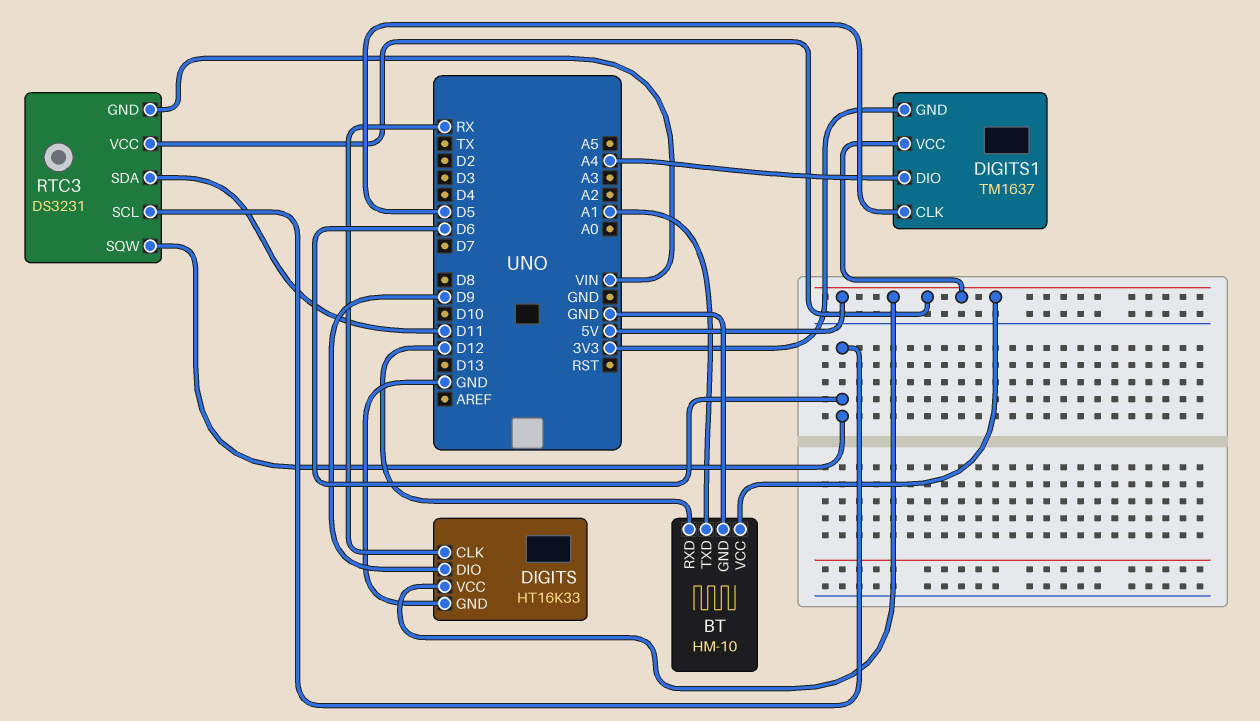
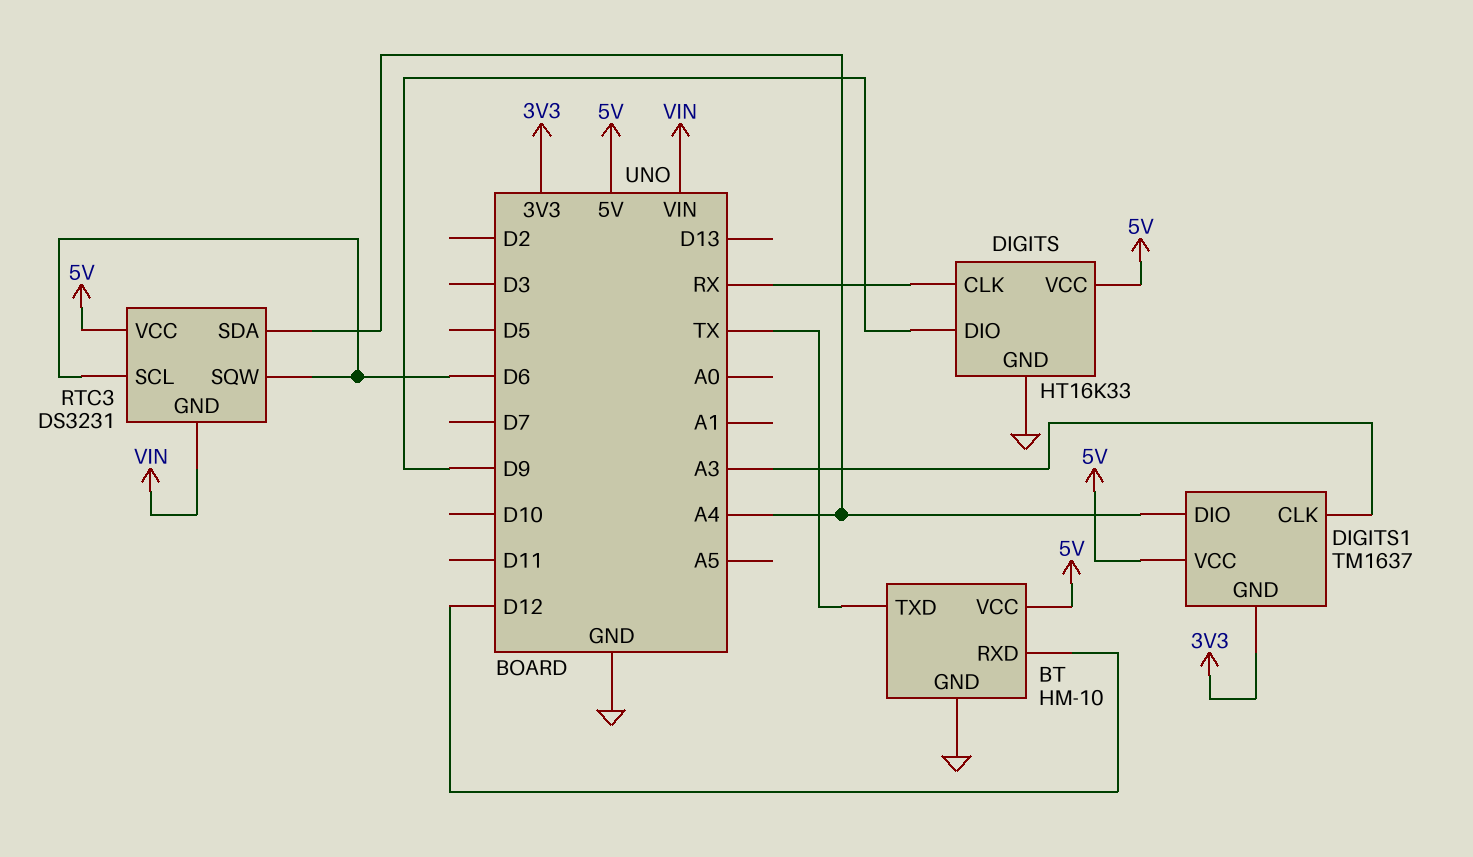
BT pin TXD: A1 -> TX
DIGITS1 pin CLK: D5 -> A3
RTC3 pin SDA: D11 -> A4

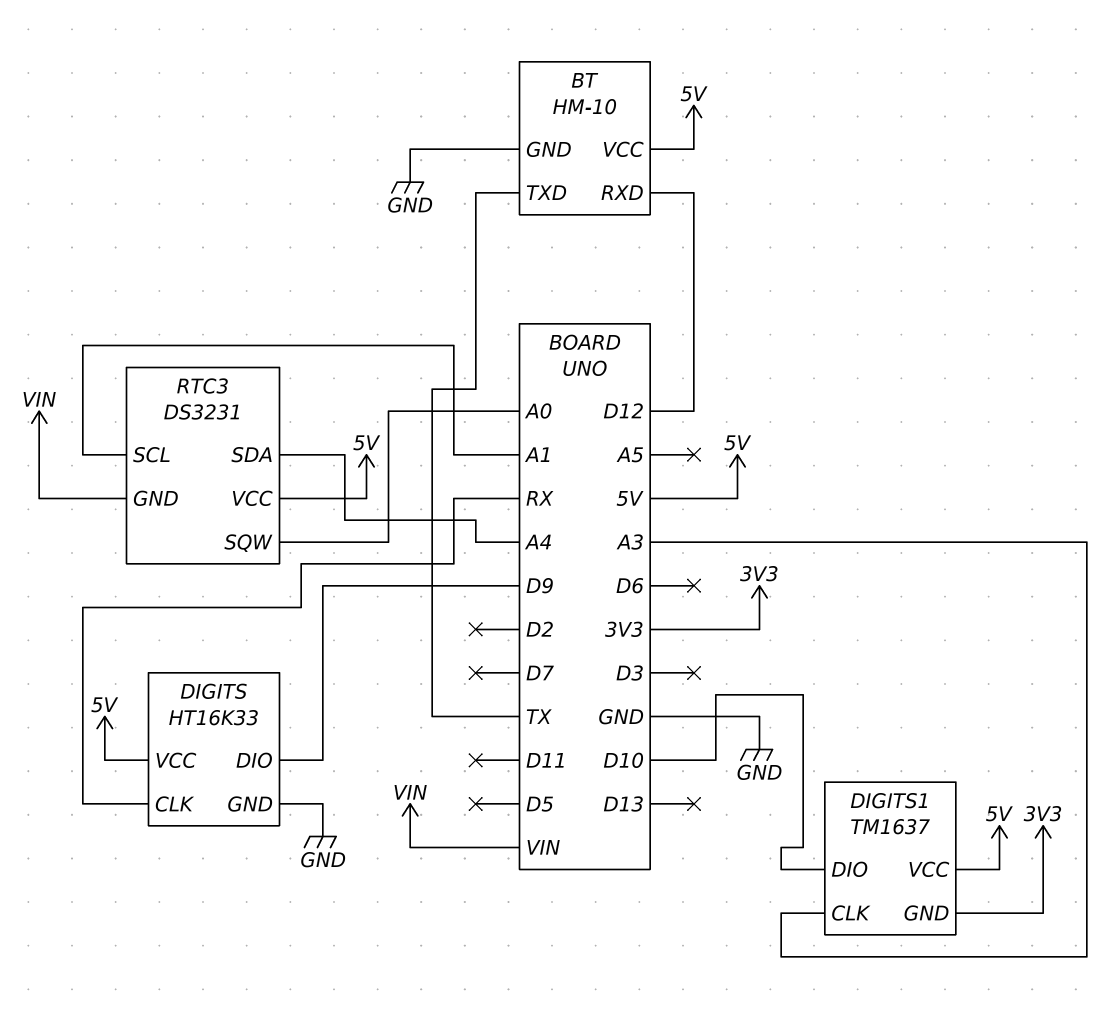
DIGITS1 pin DIO: A4 -> D10
RTC3 pin SCL: D6 -> A1
RTC3 pin SQW: D6 -> A0

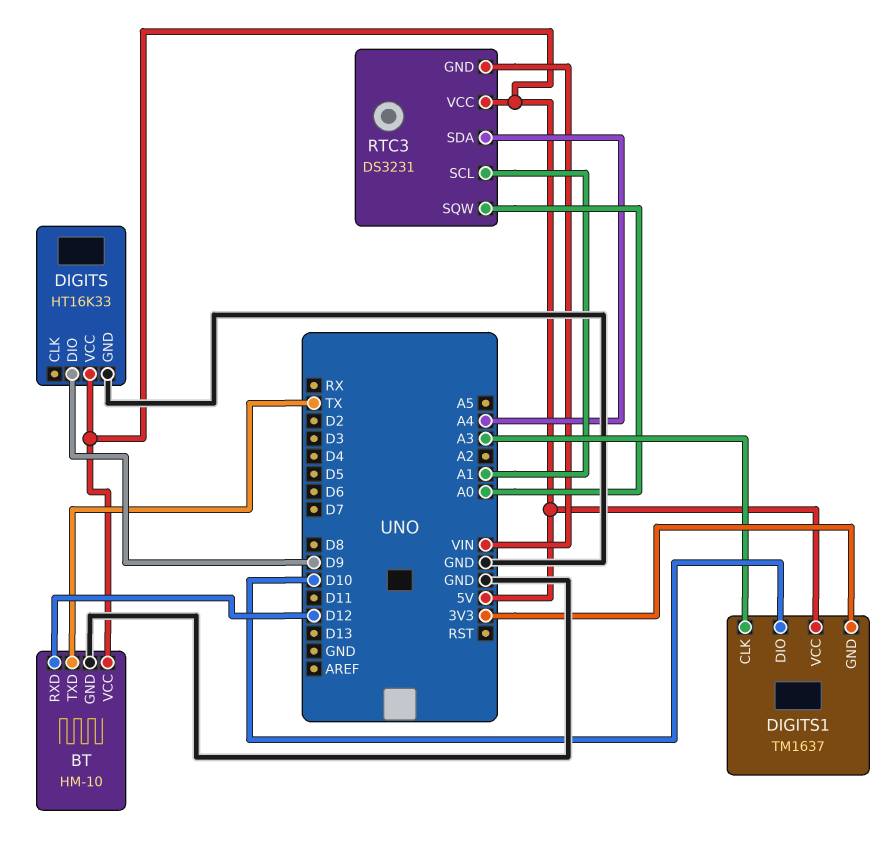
DIGITS pin CLK: RX -> none

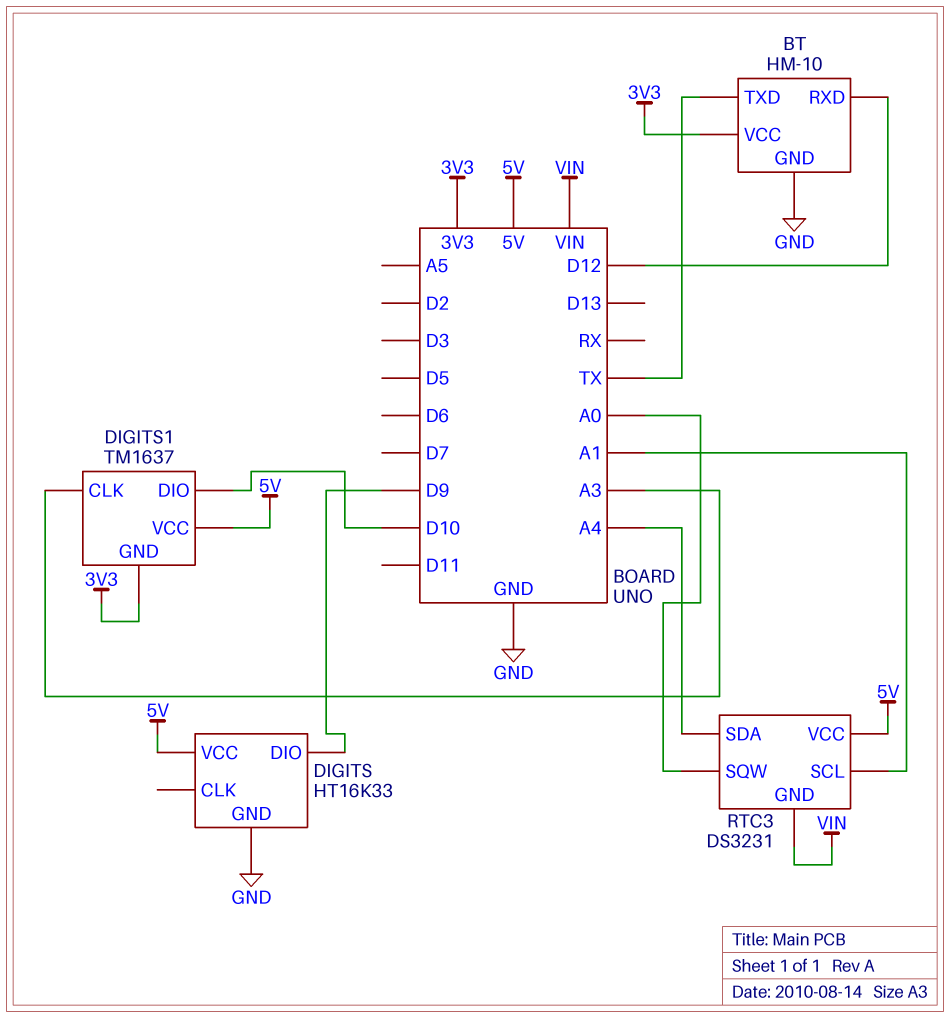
BT pin VCC: 5V -> 3V3

